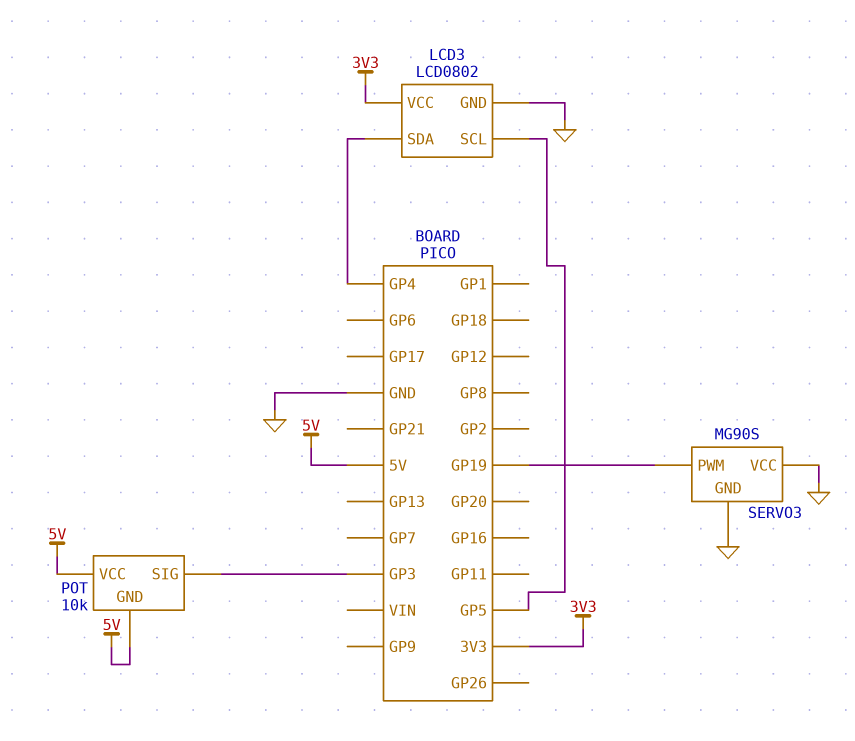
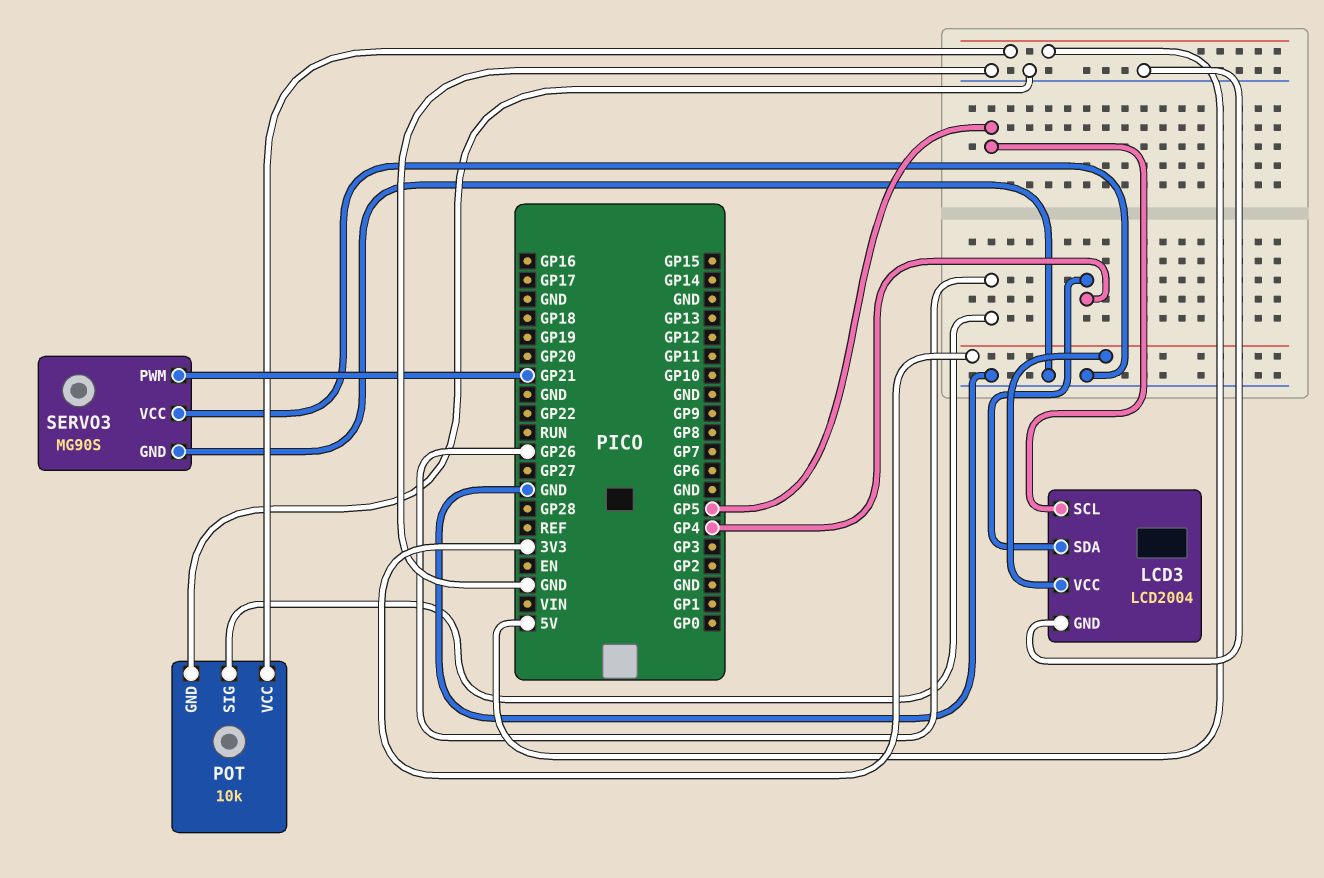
LCD3: LCD0802 -> LCD2004
POT pin GND: 5V -> GND
POT pin SIG: GP3 -> GP26
SERVO3 pin PWM: GP19 -> GP21

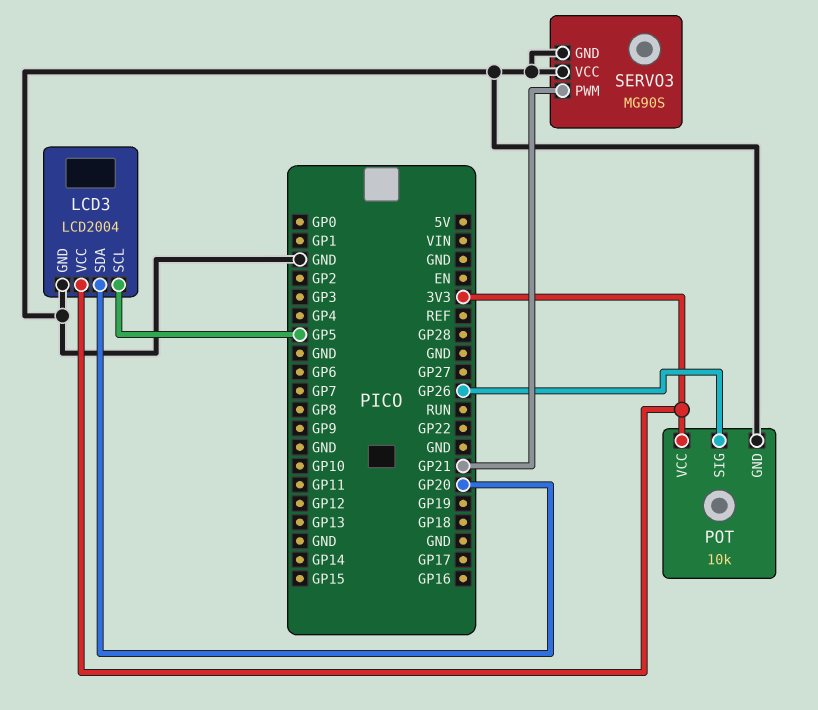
LCD3 pin SDA: GP4 -> GP20
POT pin VCC: 5V -> 3V3

